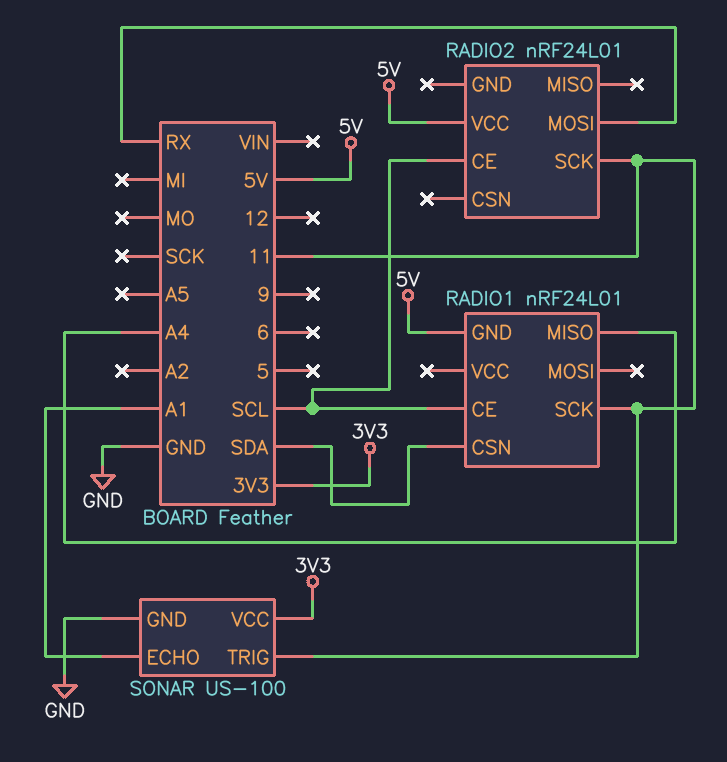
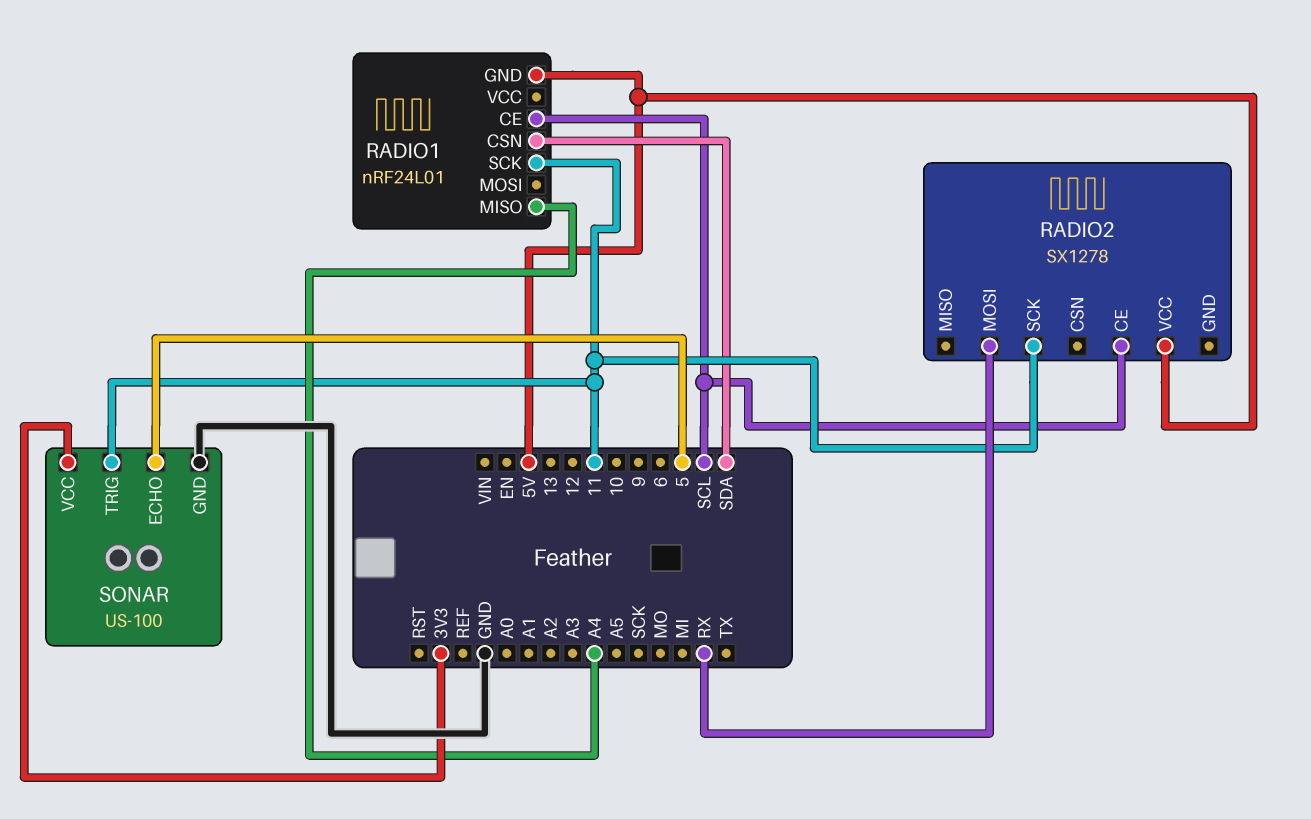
RADIO2: nRF24L01 -> SX1278
SONAR pin ECHO: A1 -> 5

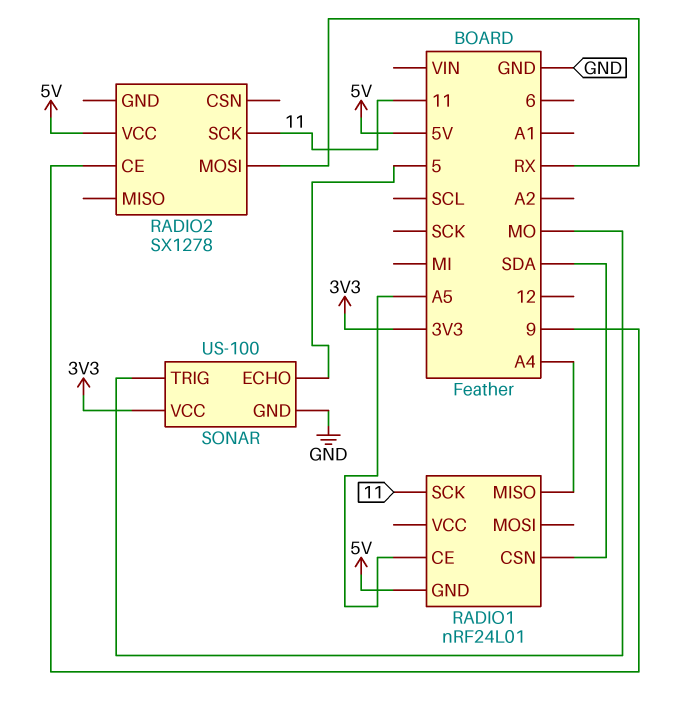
RADIO1 pin CE: SCL -> A5
RADIO2 pin CE: SCL -> 9
SONAR pin TRIG: 11 -> MO

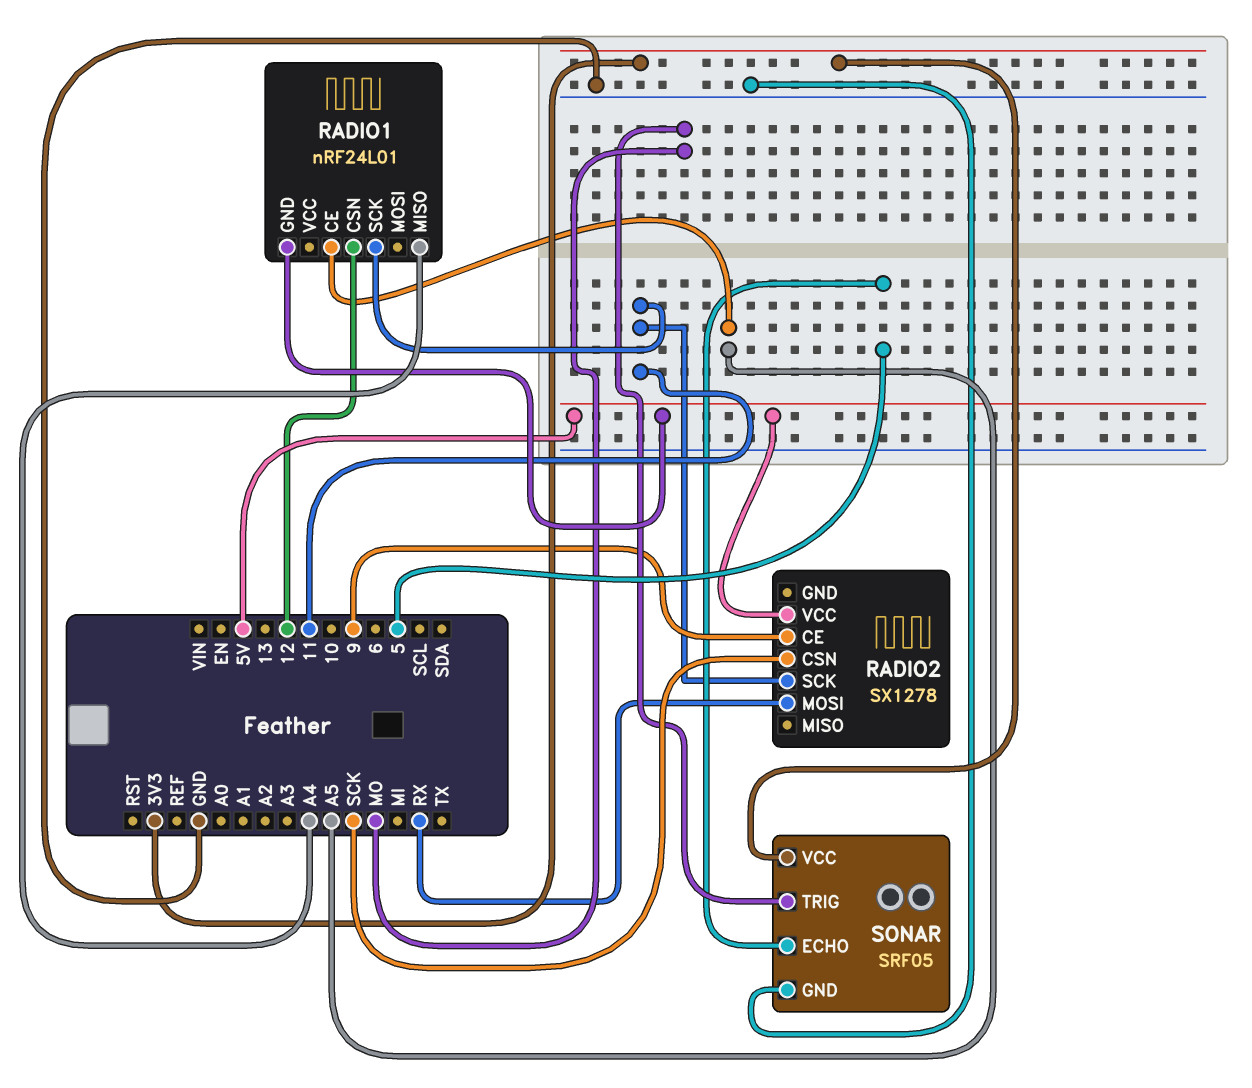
RADIO1 pin CSN: SDA -> 12
RADIO2 pin CSN: none -> SCK
SONAR: US-100 -> SRF05

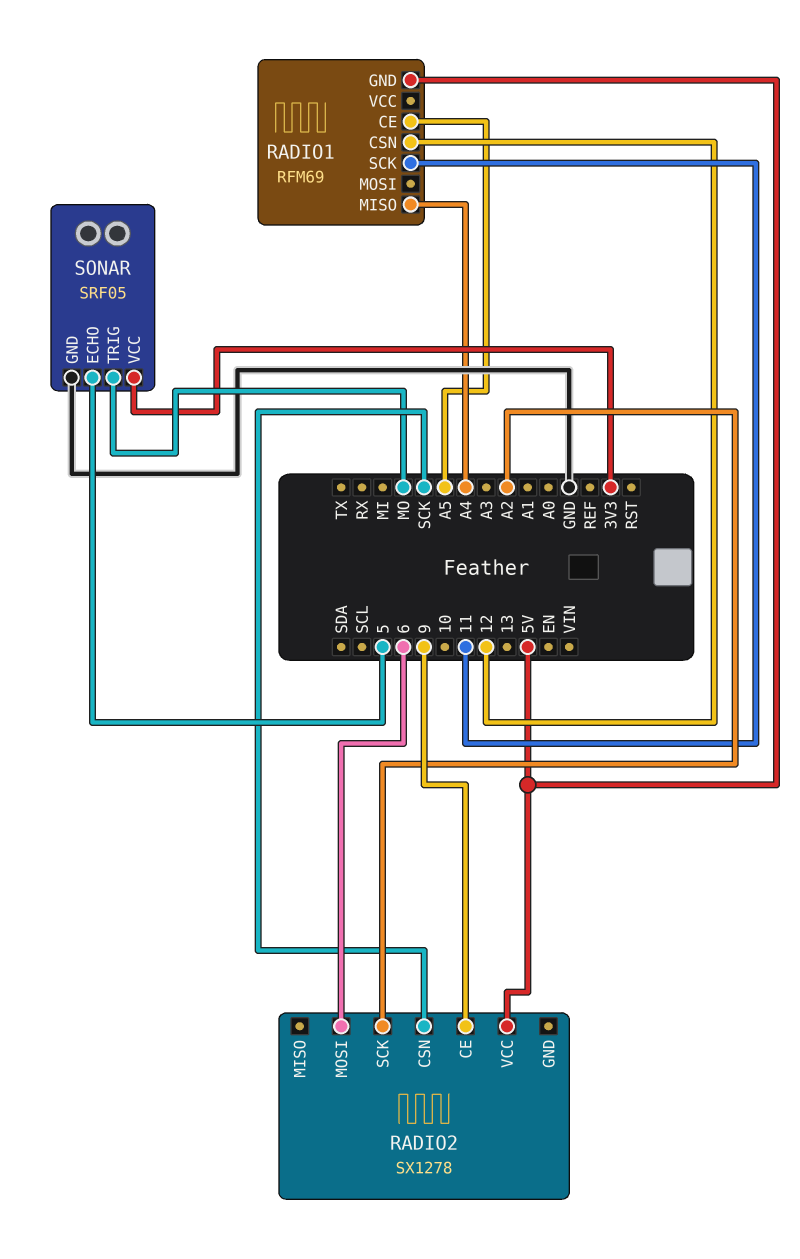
RADIO1: nRF24L01 -> RFM69
RADIO2 pin MOSI: RX -> 6
RADIO2 pin SCK: 11 -> A2

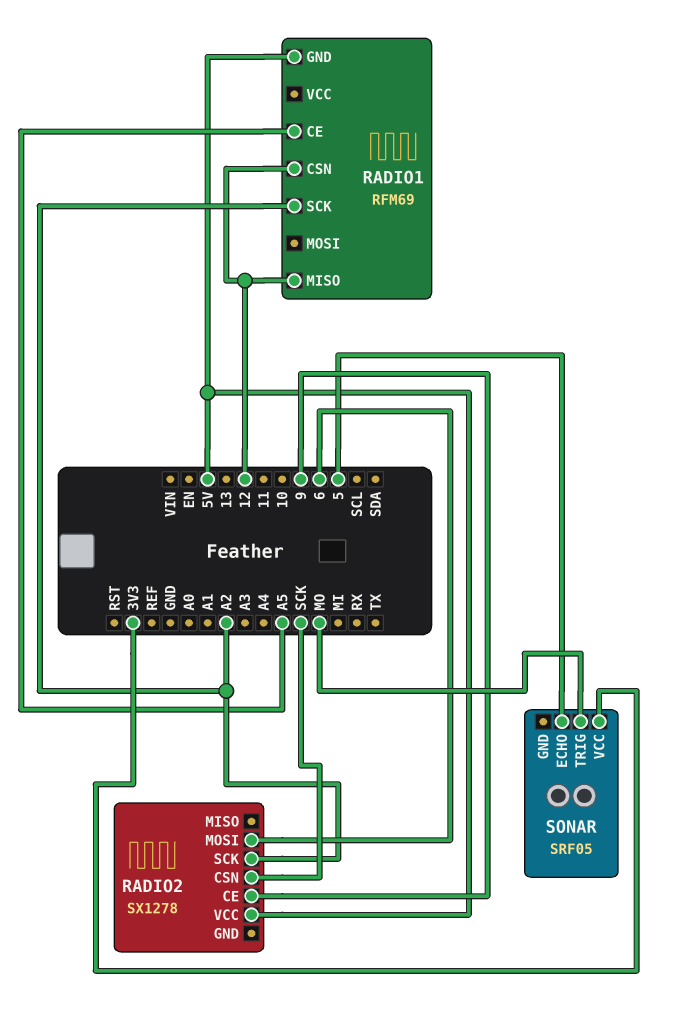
RADIO1 pin MISO: A4 -> 12
RADIO1 pin SCK: 11 -> A2
SONAR pin GND: GND -> none

